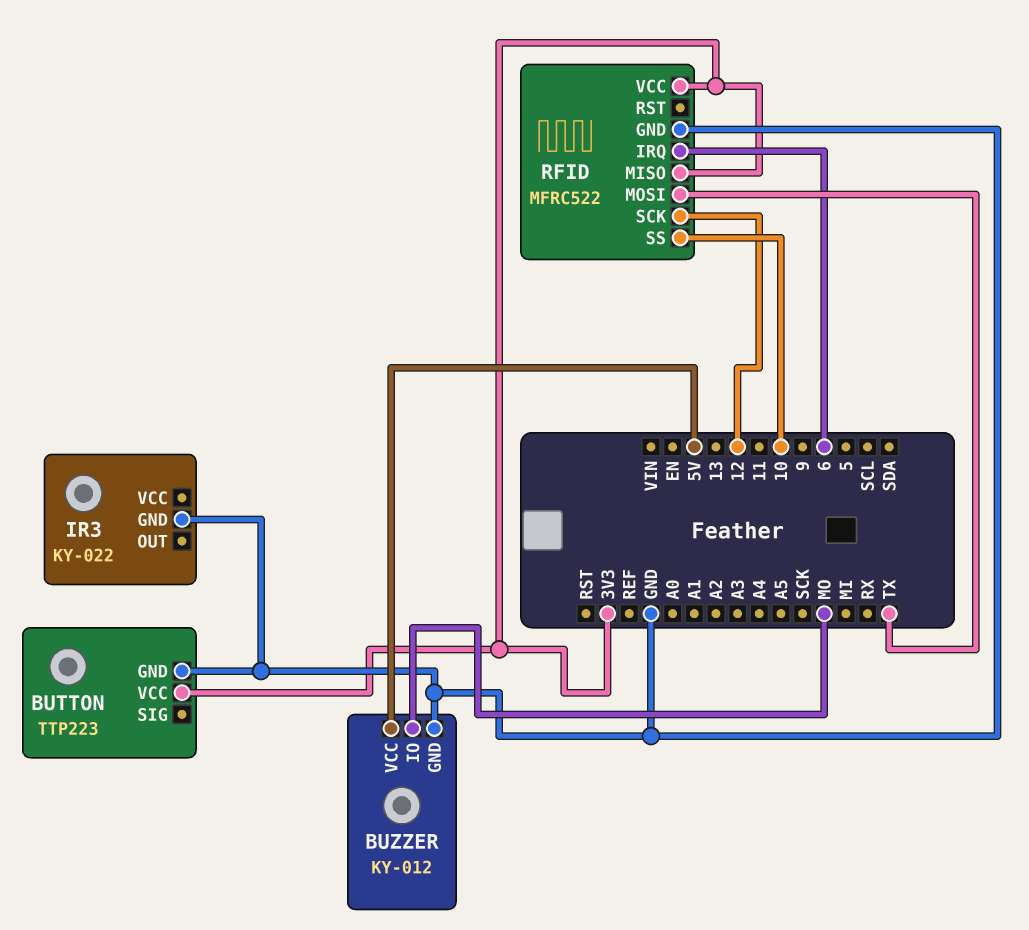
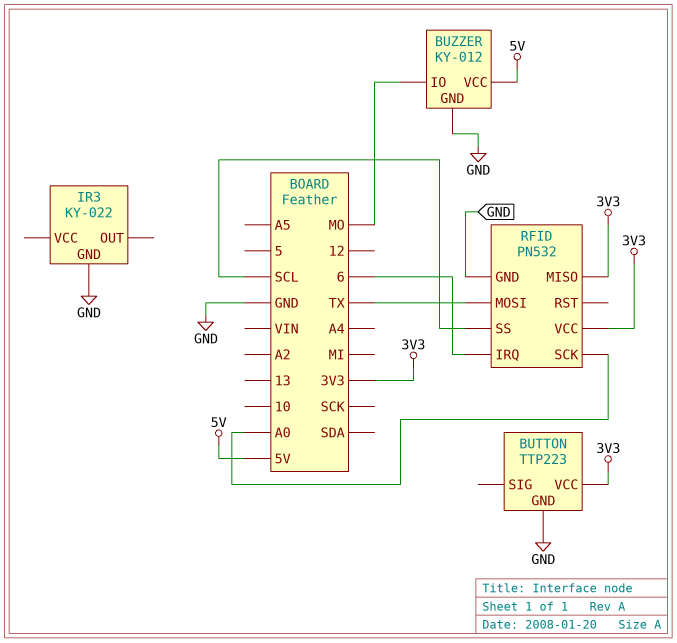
RFID: MFRC522 -> PN532
RFID pin SCK: 12 -> A0
RFID pin SS: 10 -> SCL

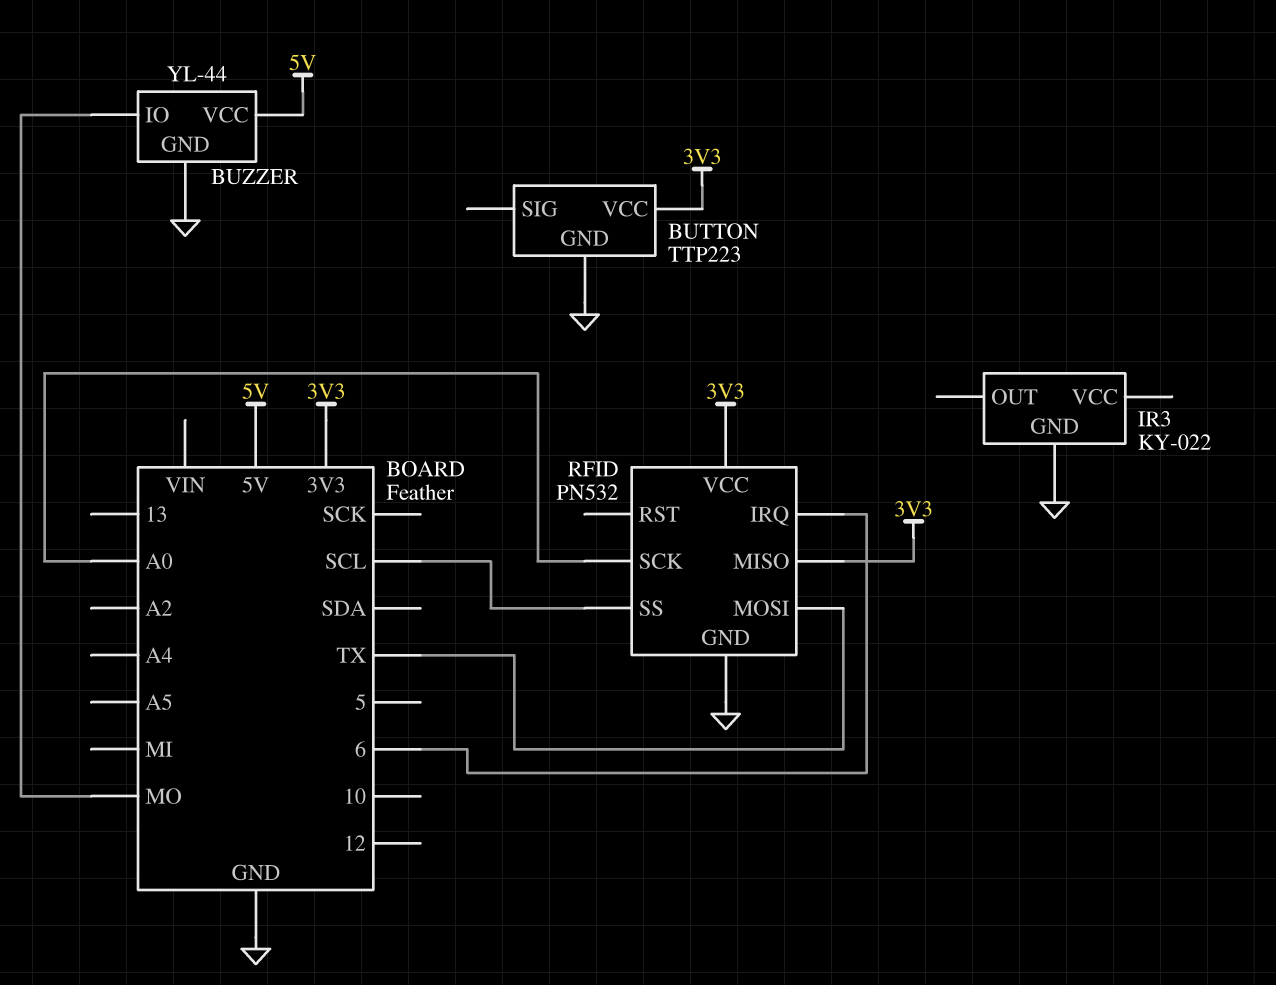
BUZZER: KY-012 -> YL-44

